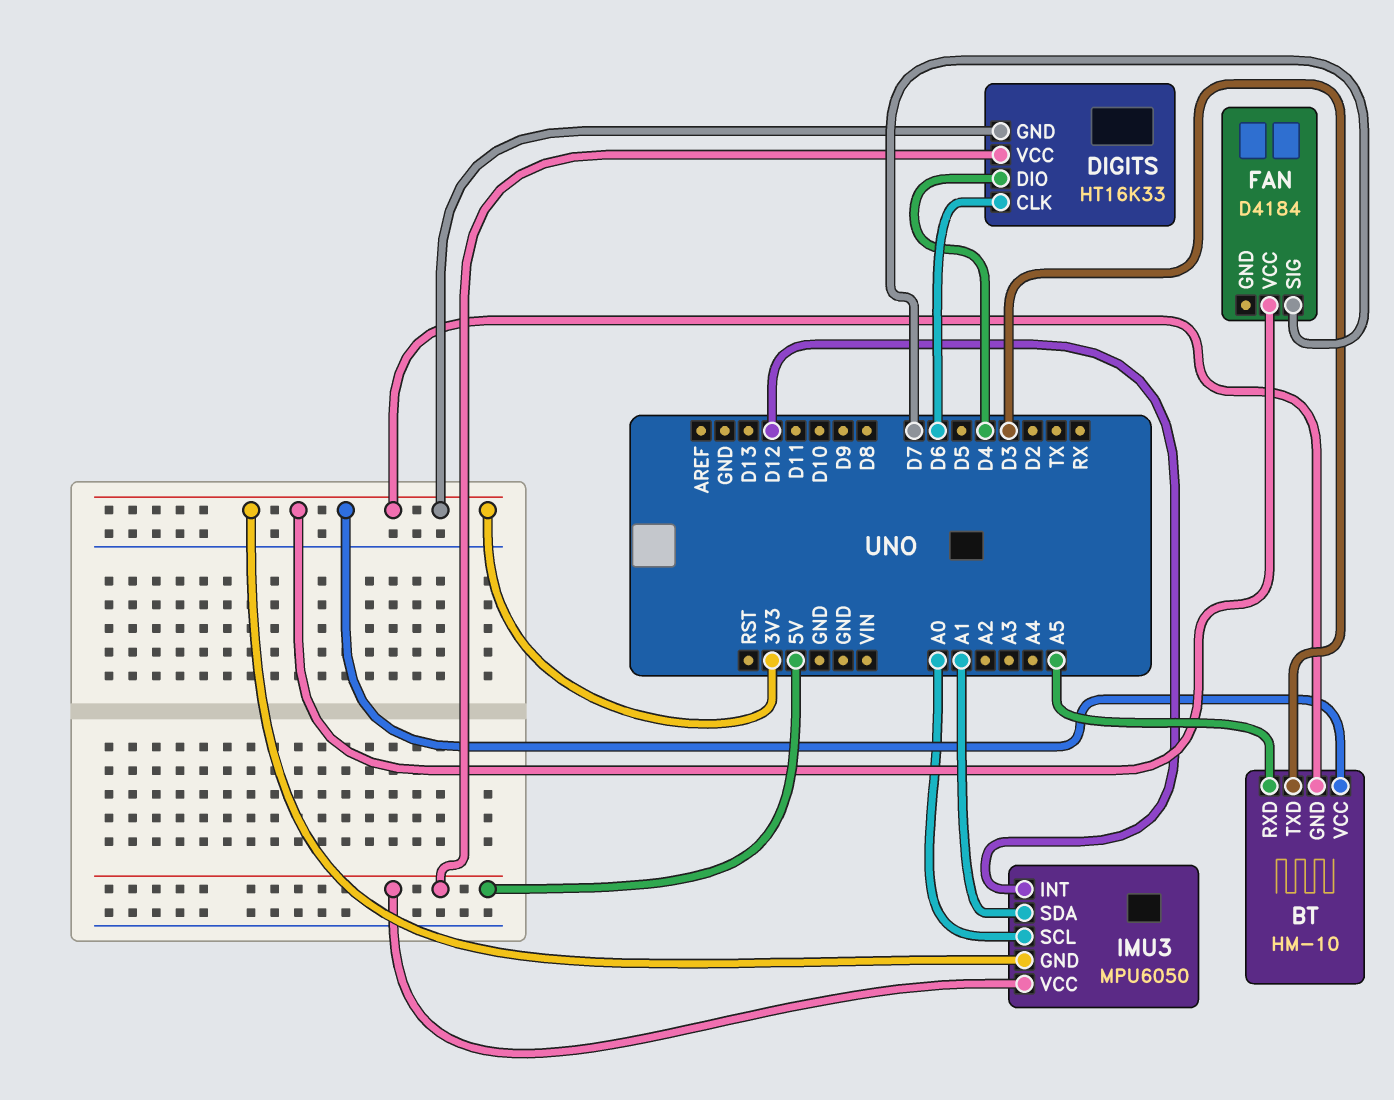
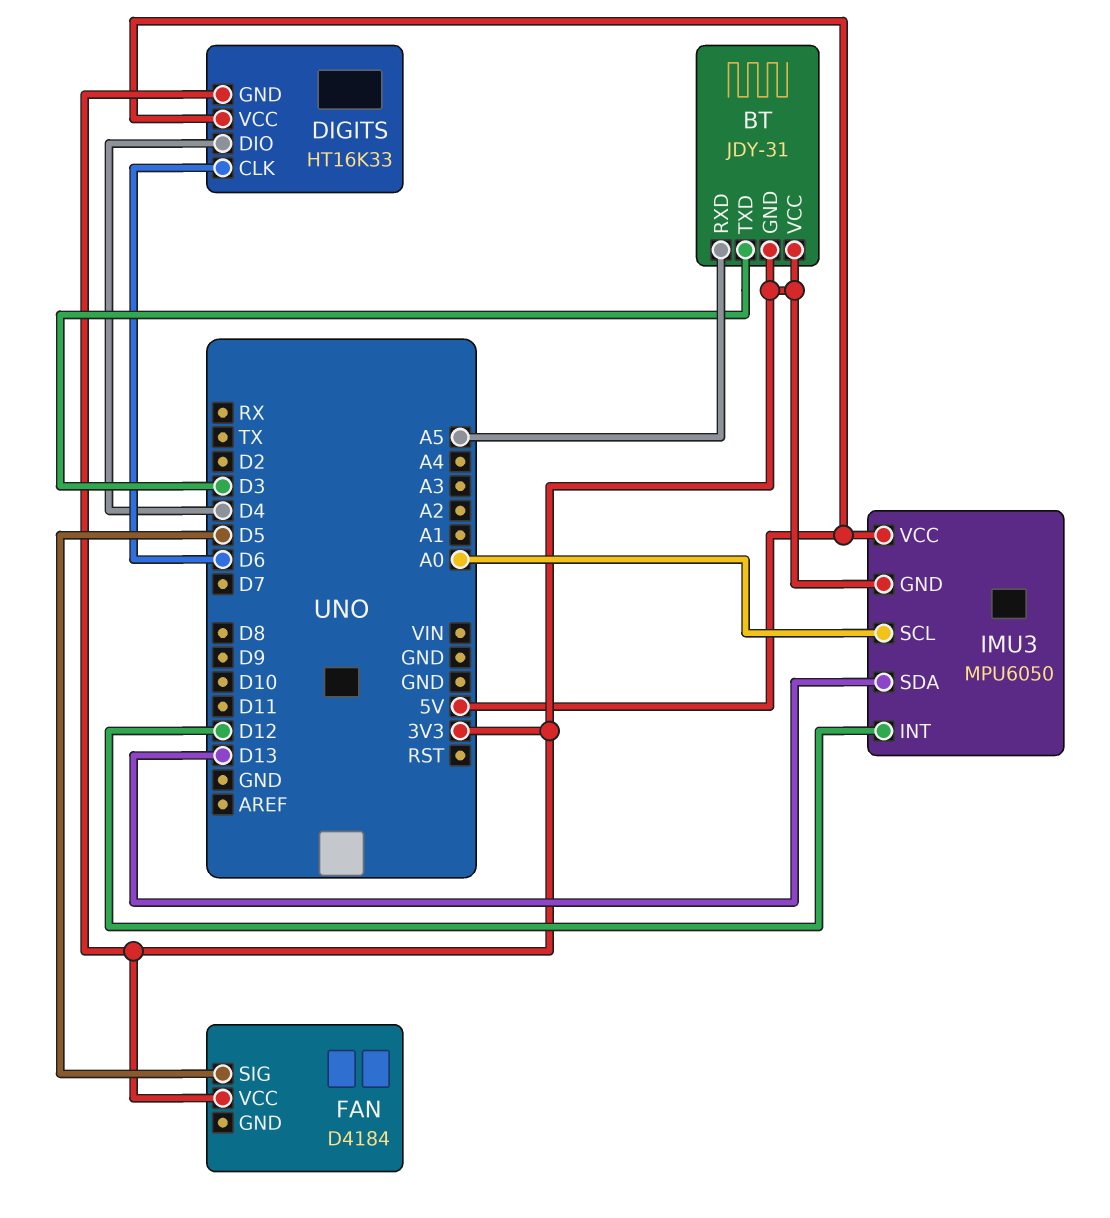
BT: HM-10 -> JDY-31
FAN pin SIG: D7 -> D5
IMU3 pin SDA: A1 -> D13

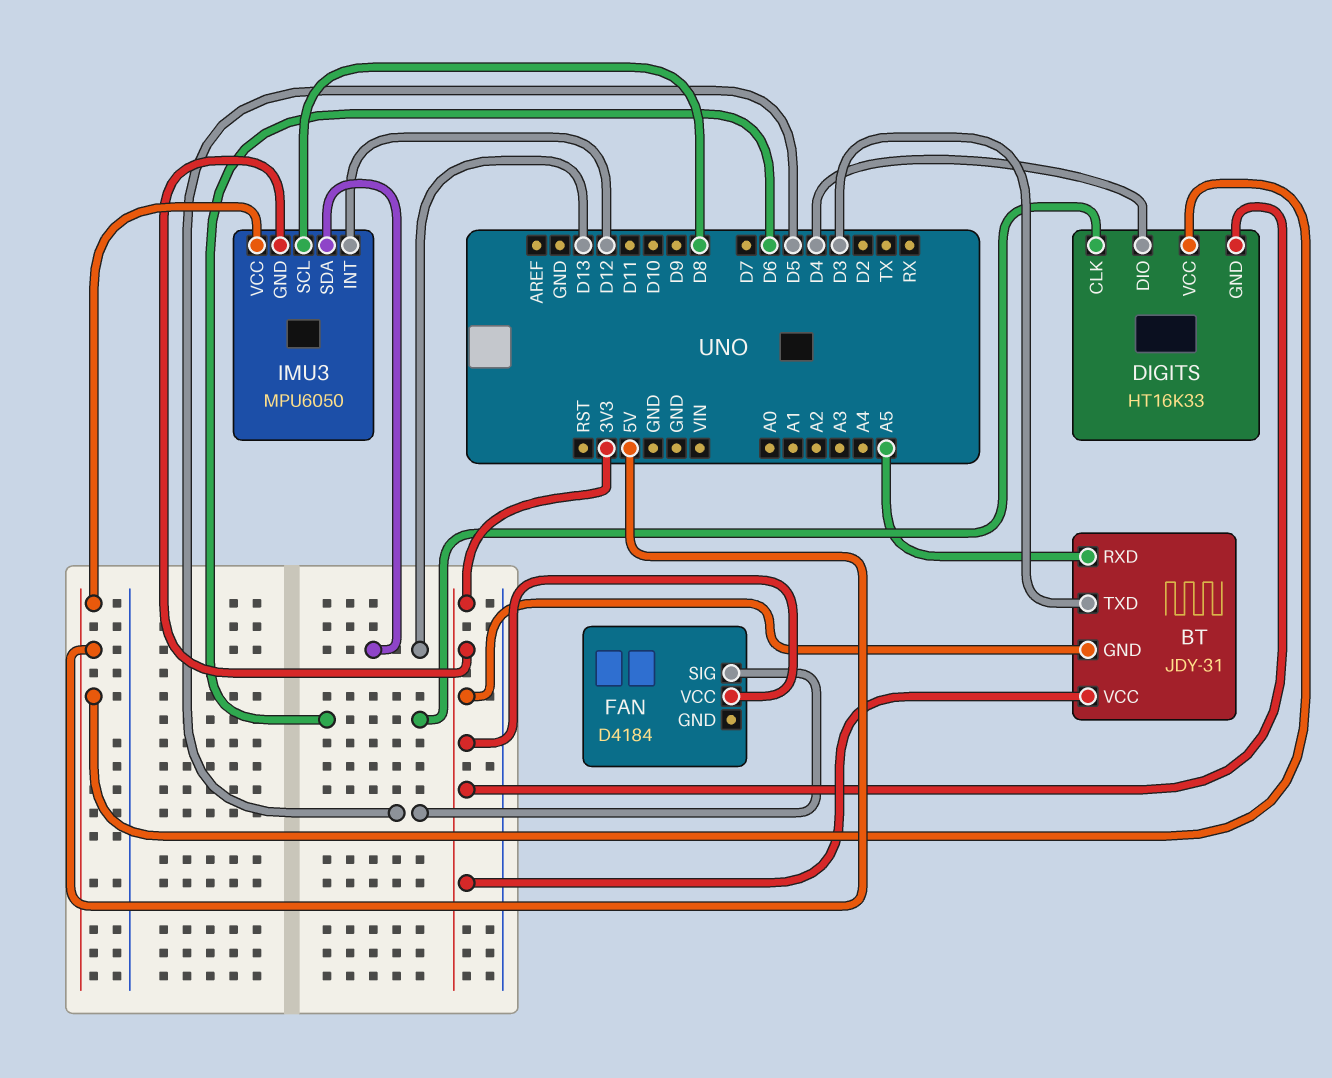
IMU3 pin SCL: A0 -> D8

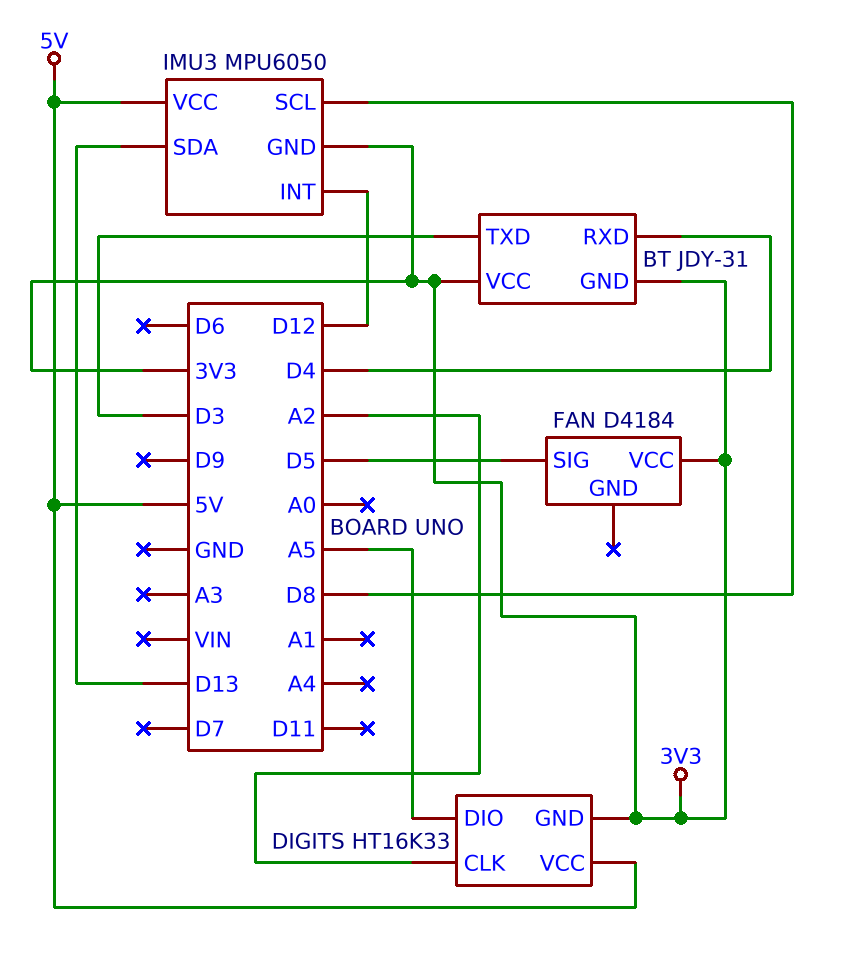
BT pin RXD: A5 -> D4
DIGITS pin CLK: D6 -> A2
DIGITS pin DIO: D4 -> A5

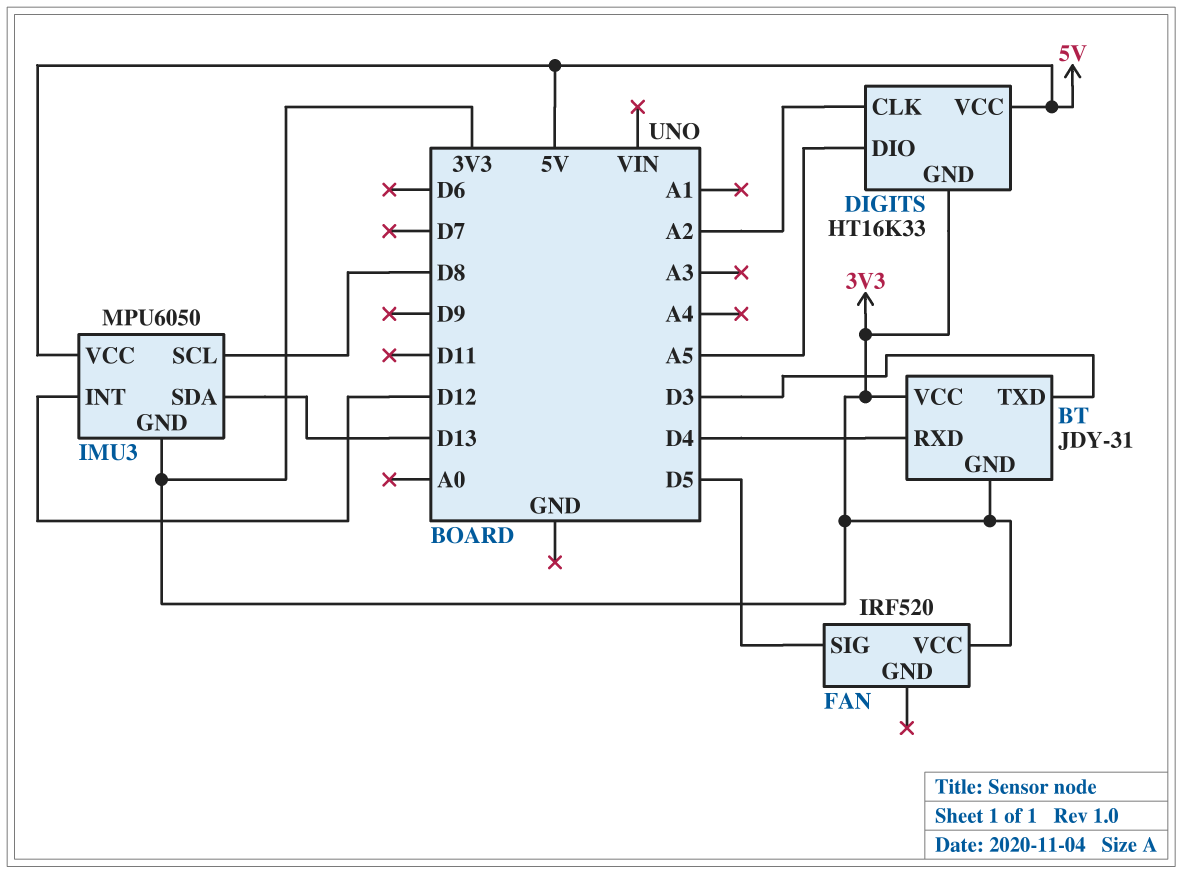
FAN: D4184 -> IRF520

